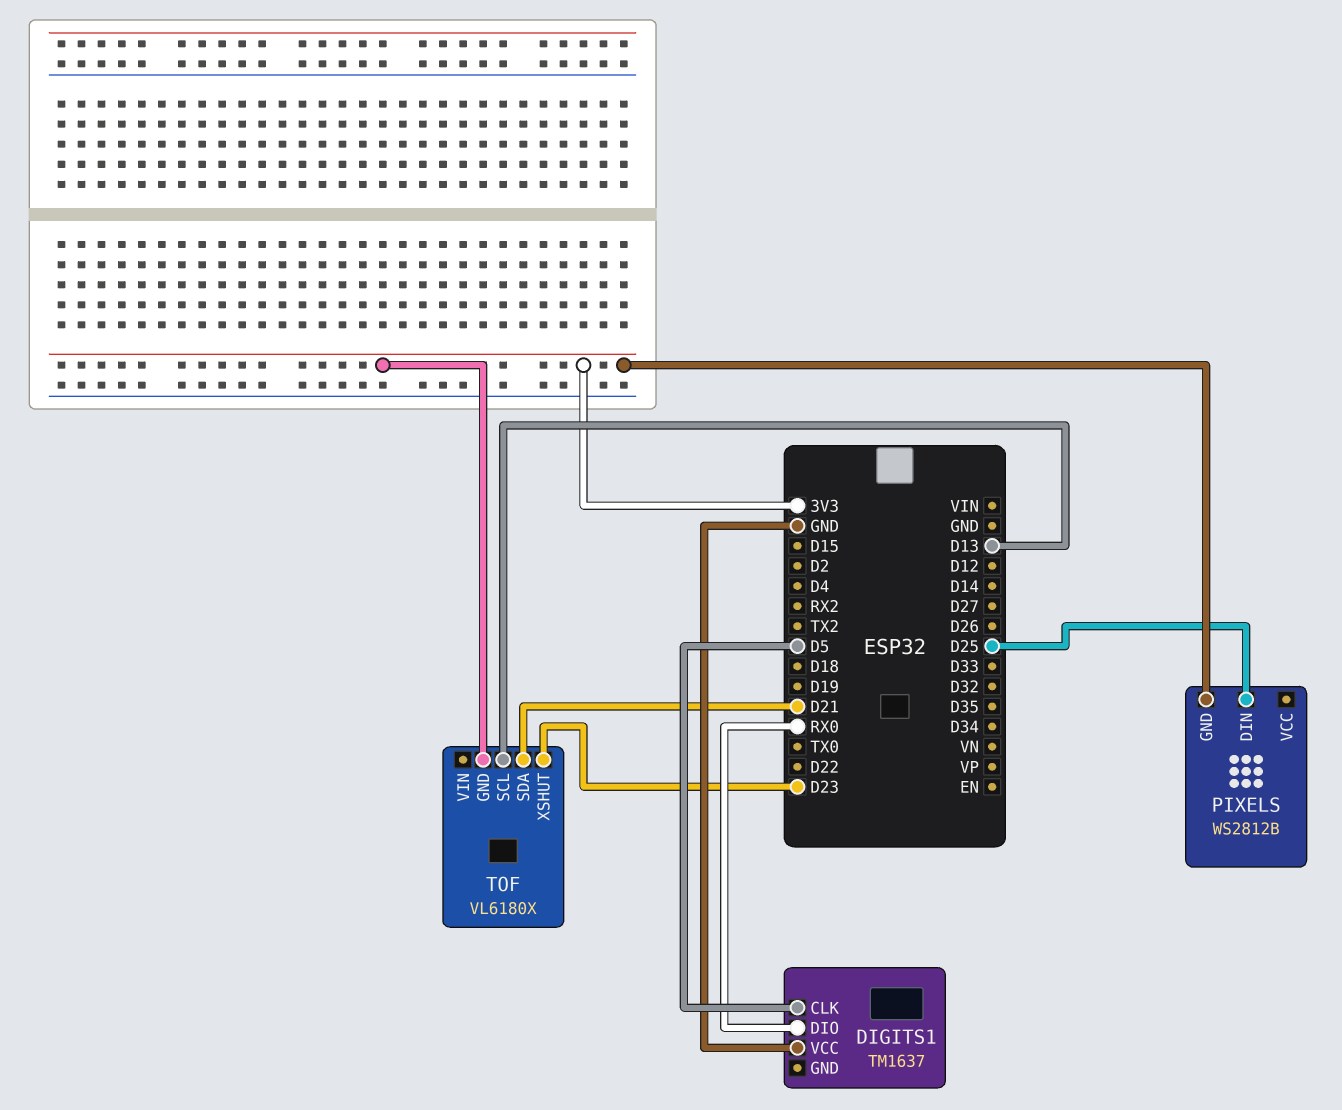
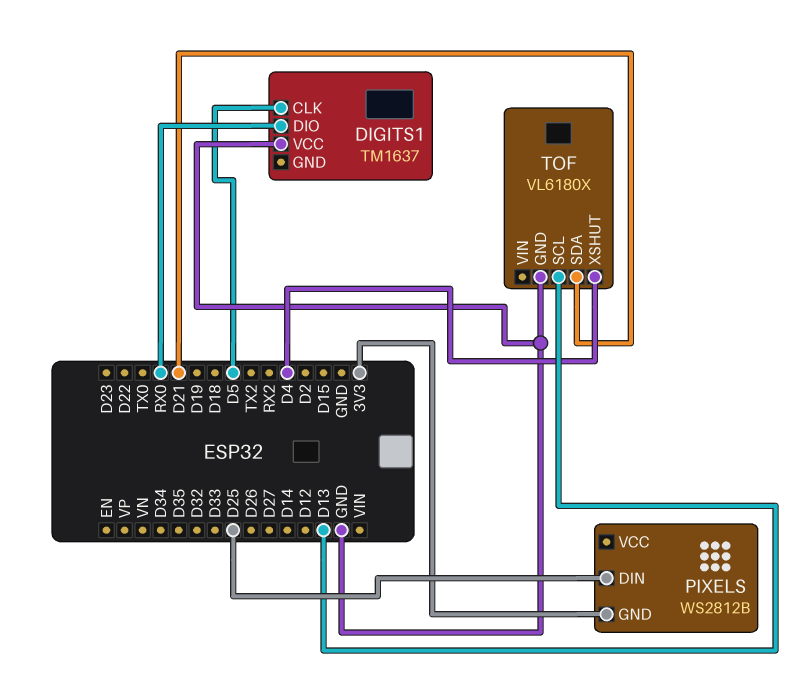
TOF pin GND: 3V3 -> GND
TOF pin XSHUT: D23 -> D4

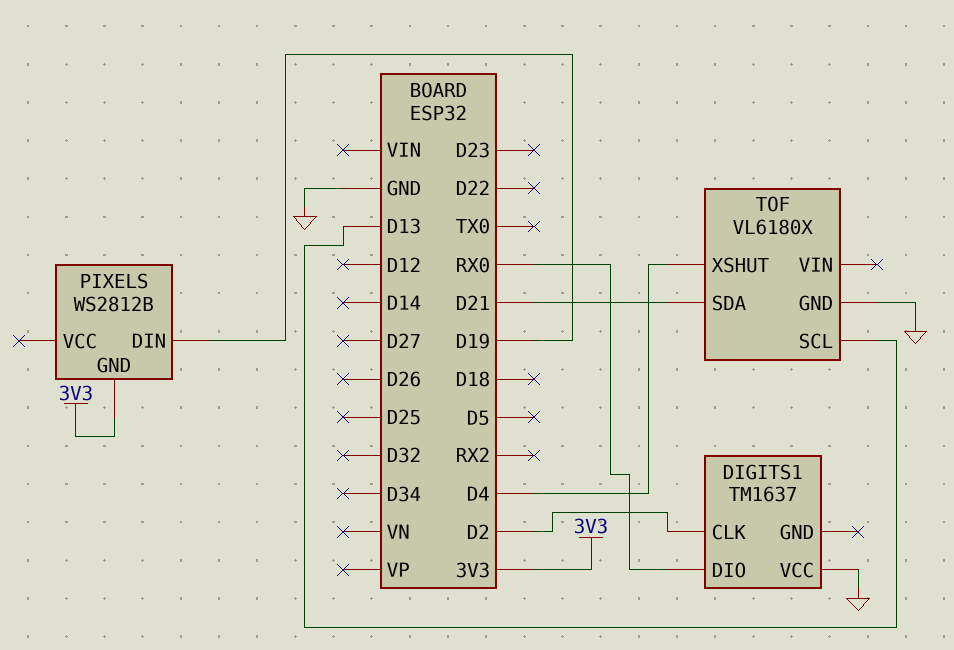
DIGITS1 pin CLK: D5 -> D2
PIXELS pin DIN: D25 -> D19

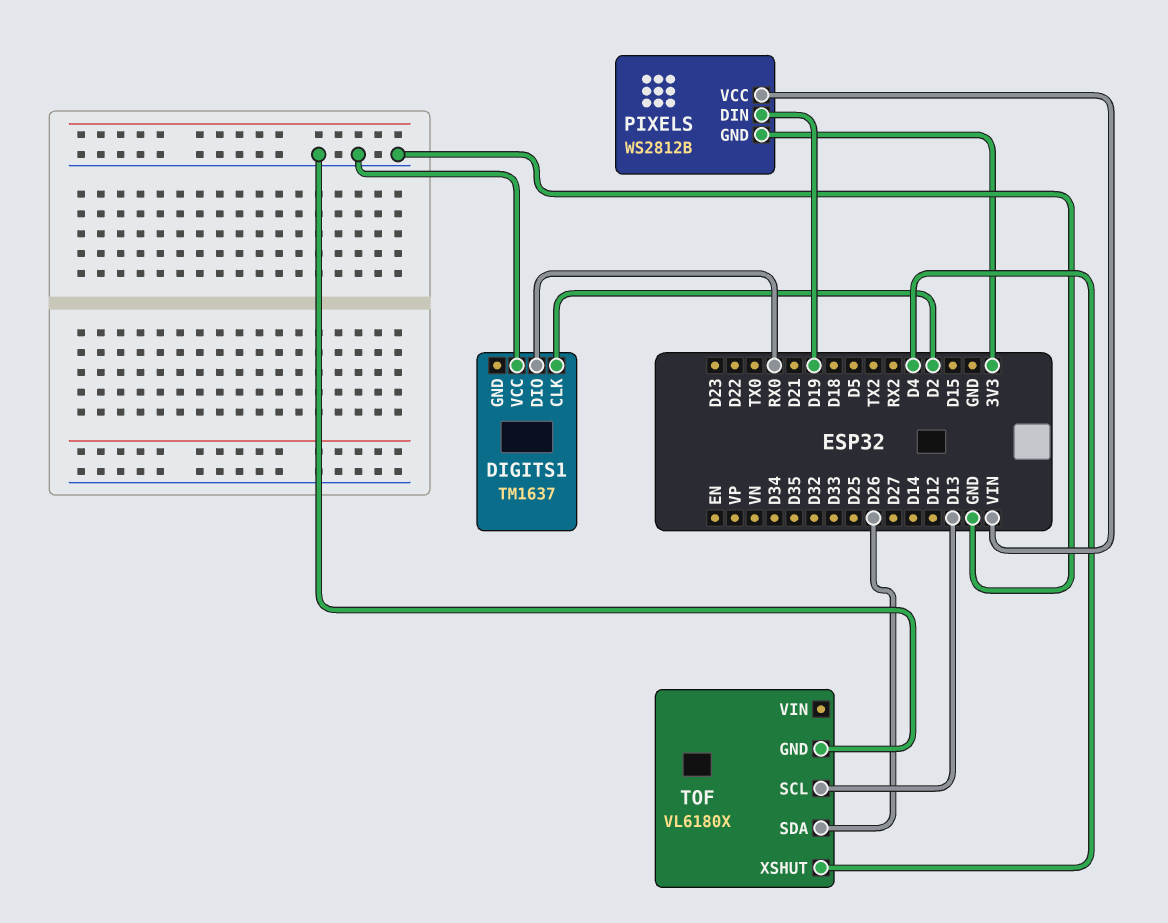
PIXELS pin VCC: none -> VIN
TOF pin SDA: D21 -> D26

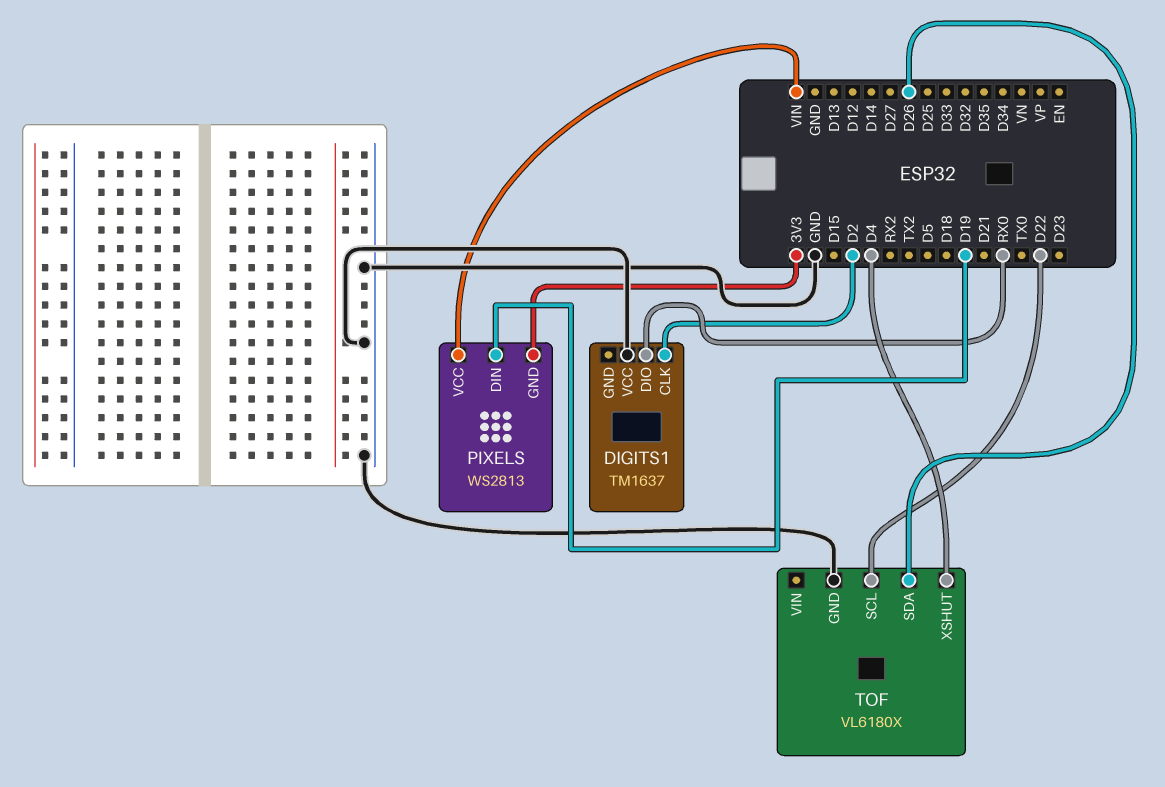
PIXELS: WS2812B -> WS2813
TOF pin SCL: D13 -> D22

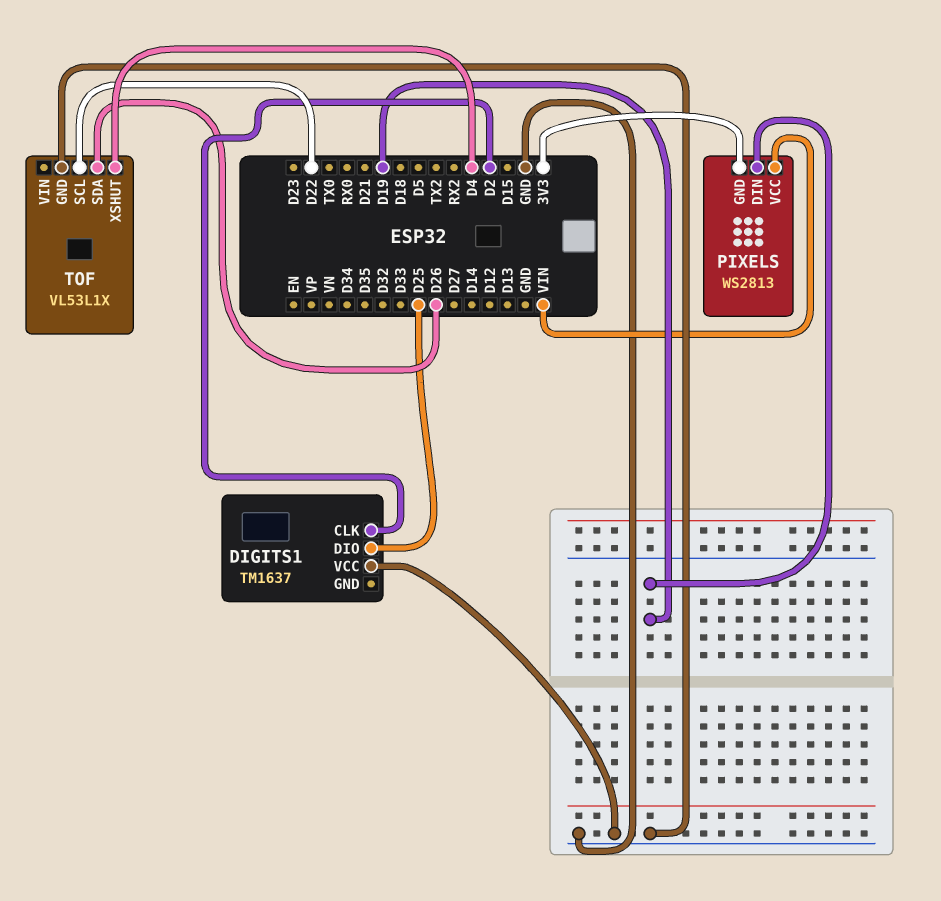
DIGITS1 pin DIO: RX0 -> D25
TOF: VL6180X -> VL53L1X

